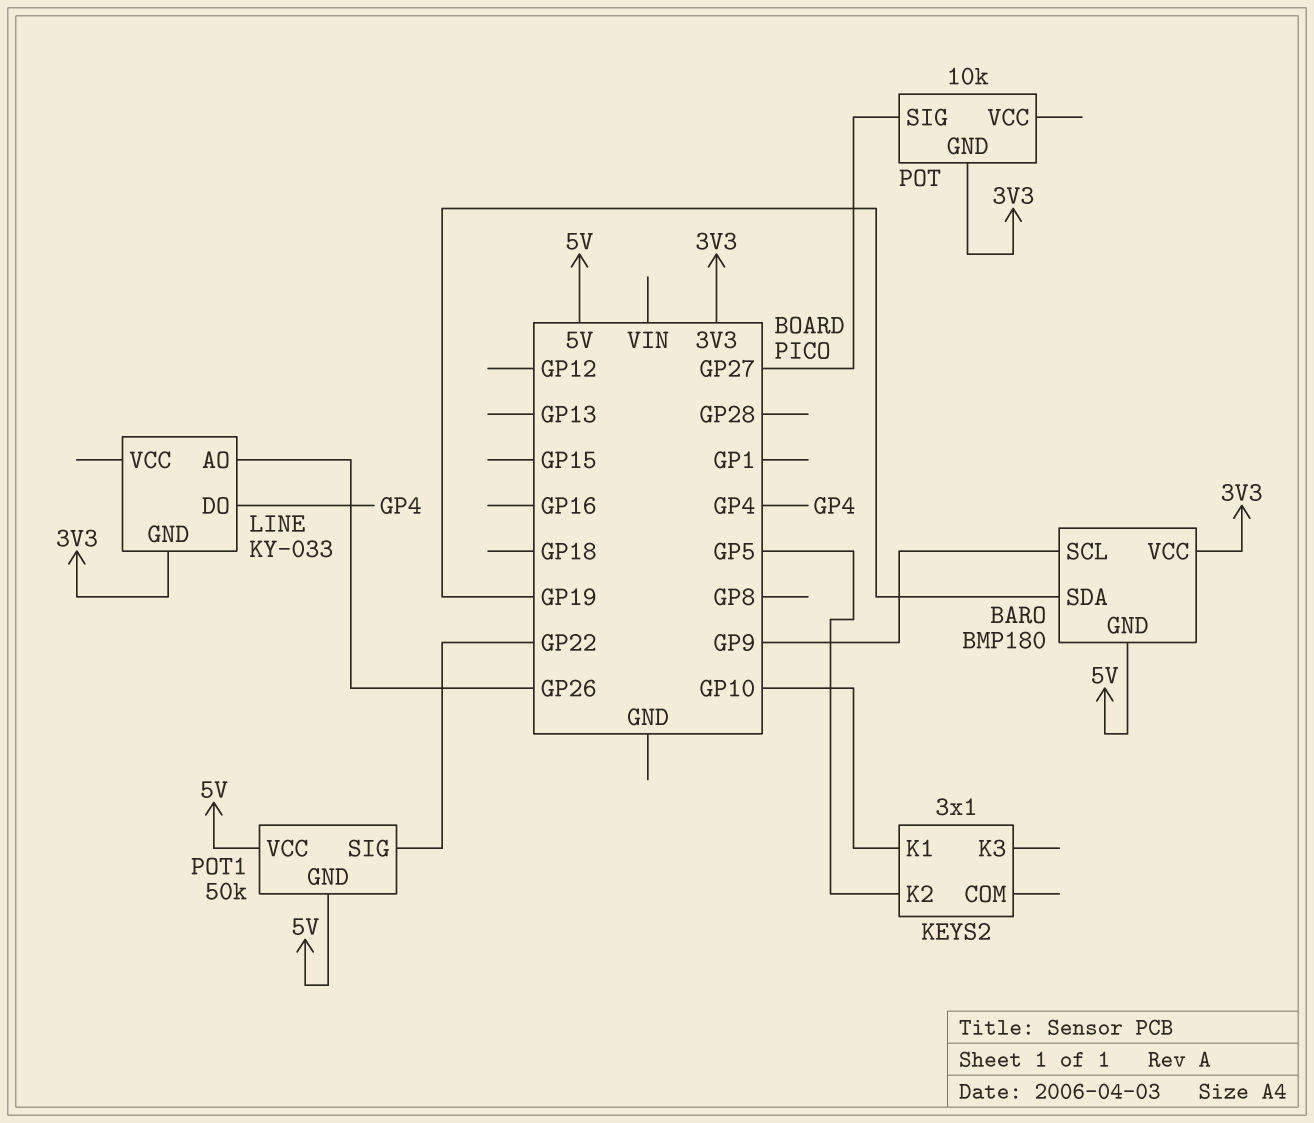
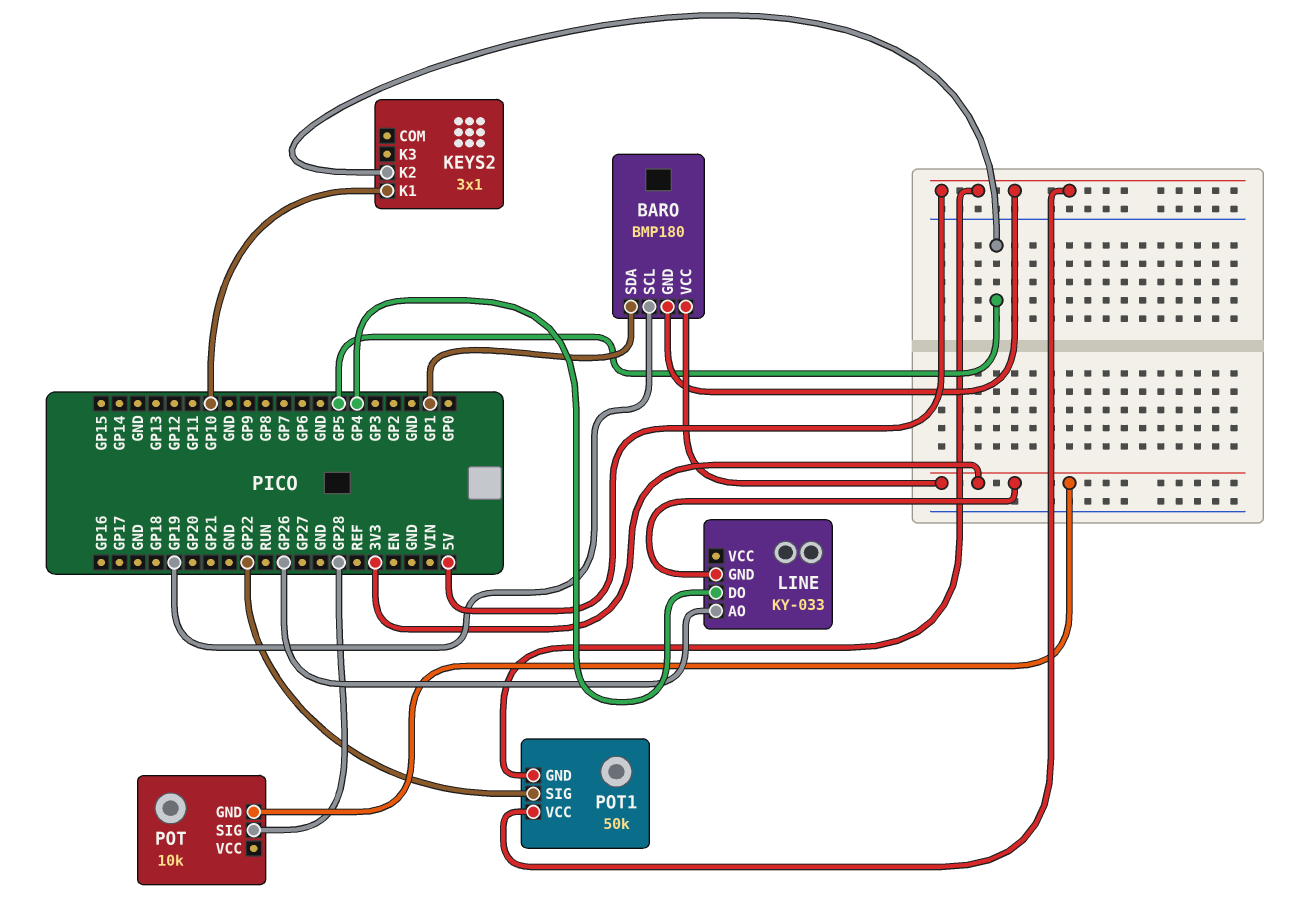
BARO pin SCL: GP9 -> GP19
BARO pin SDA: GP19 -> GP1
POT pin SIG: GP27 -> GP28

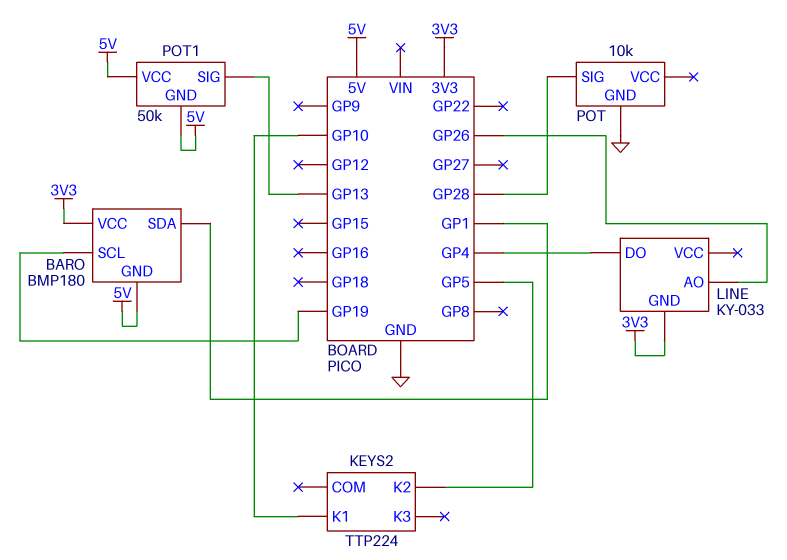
KEYS2: 3x1 -> TTP224
POT pin GND: 3V3 -> GND
POT1 pin SIG: GP22 -> GP13

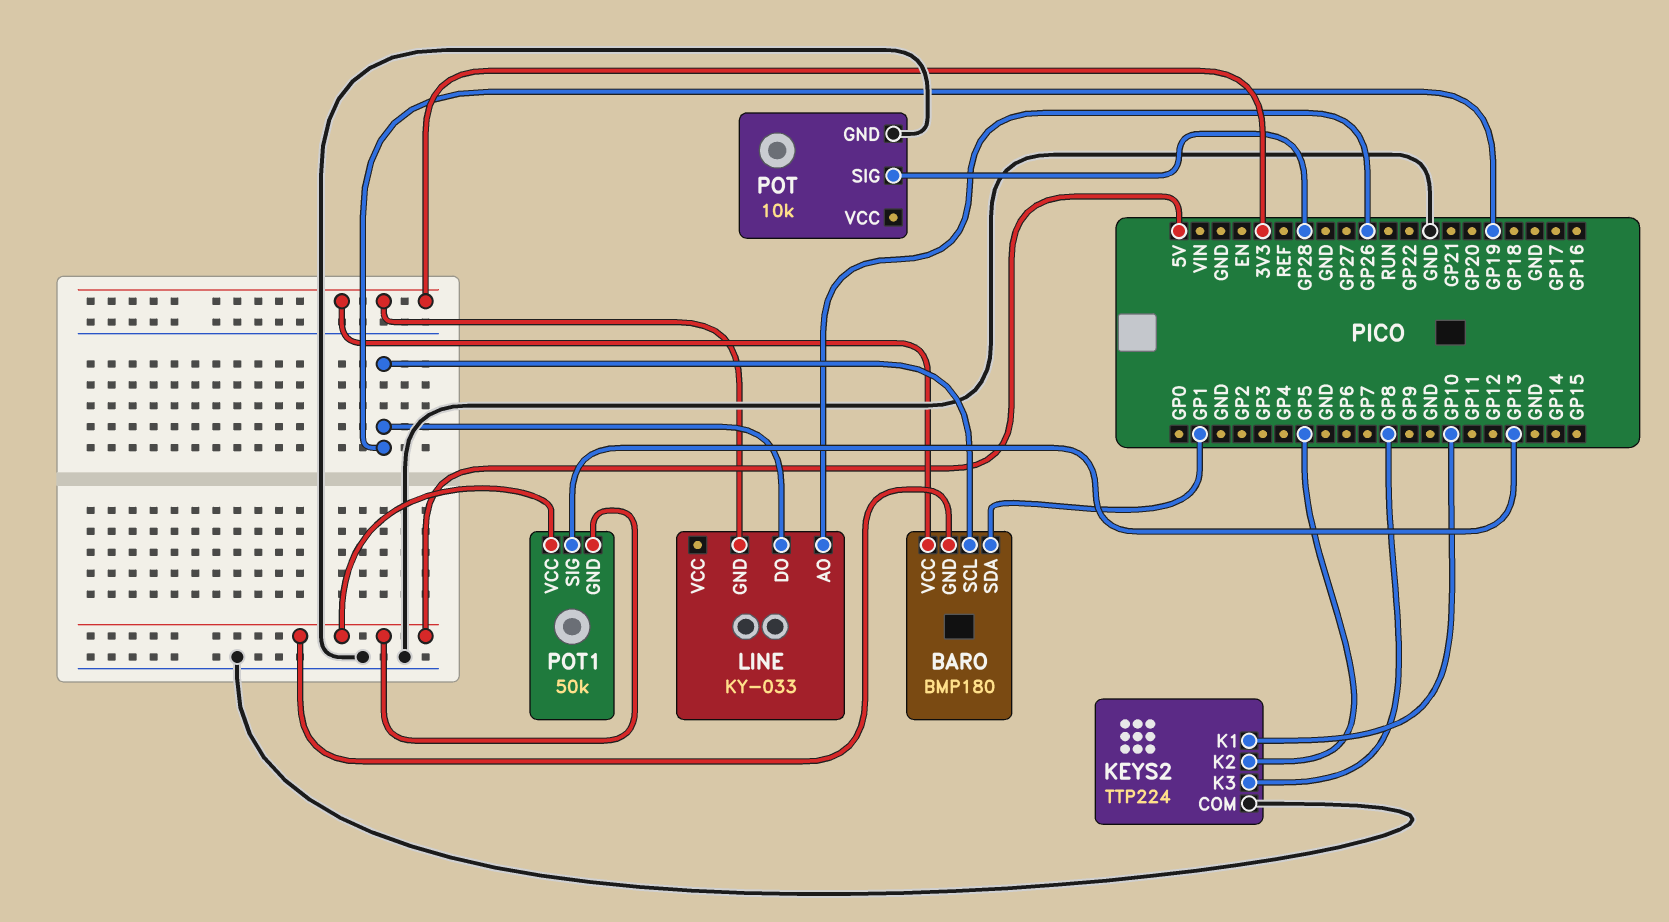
KEYS2 pin COM: none -> GND
KEYS2 pin K3: none -> GP8
LINE pin DO: GP4 -> GP19

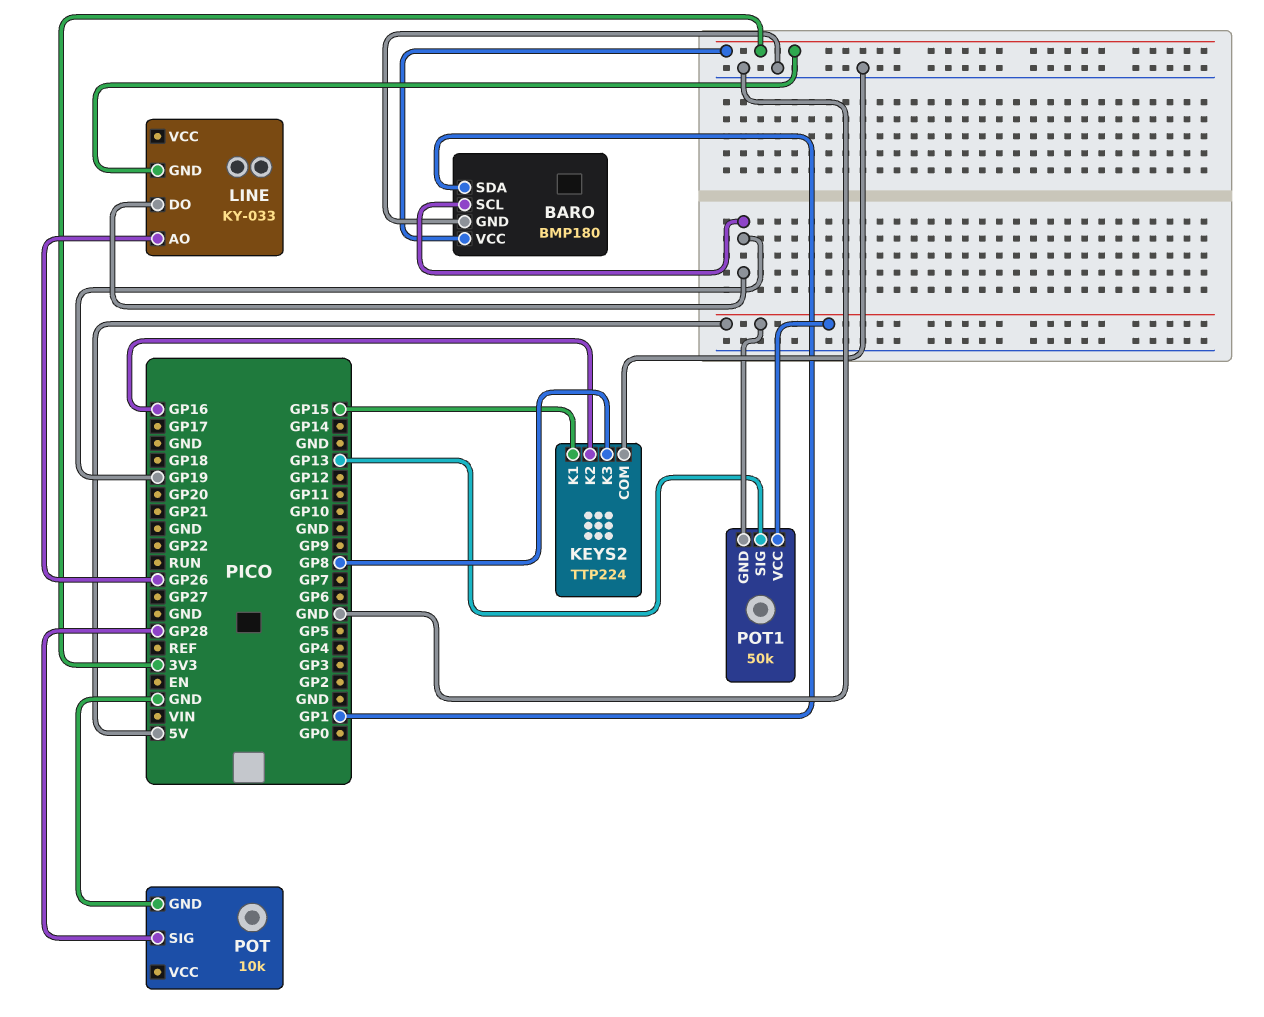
BARO pin GND: 5V -> GND
KEYS2 pin K1: GP10 -> GP15
KEYS2 pin K2: GP5 -> GP16

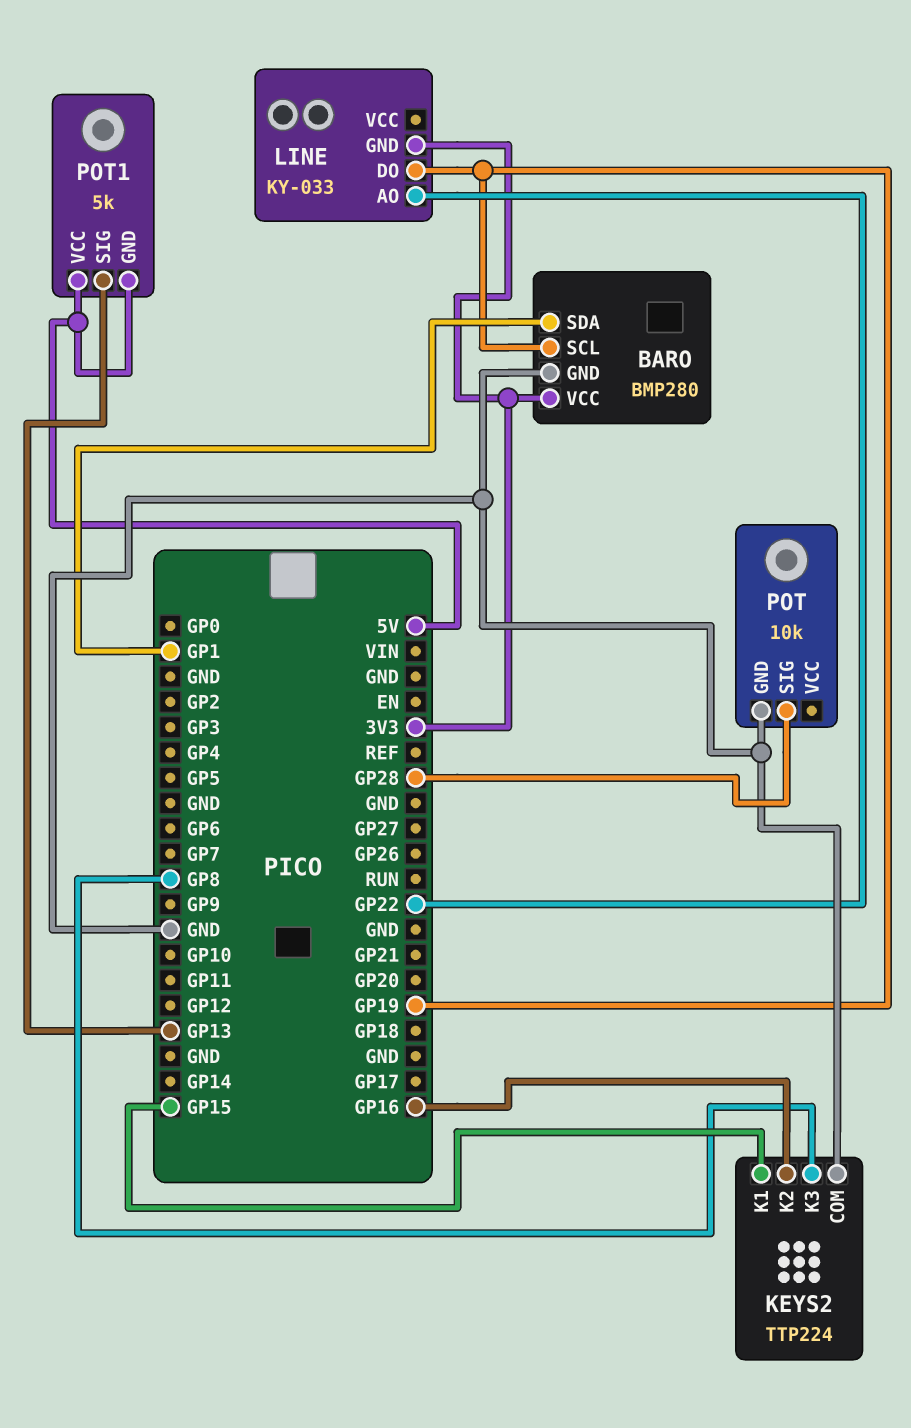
BARO: BMP180 -> BMP280
LINE pin AO: GP26 -> GP22
POT1: 50k -> 5k

